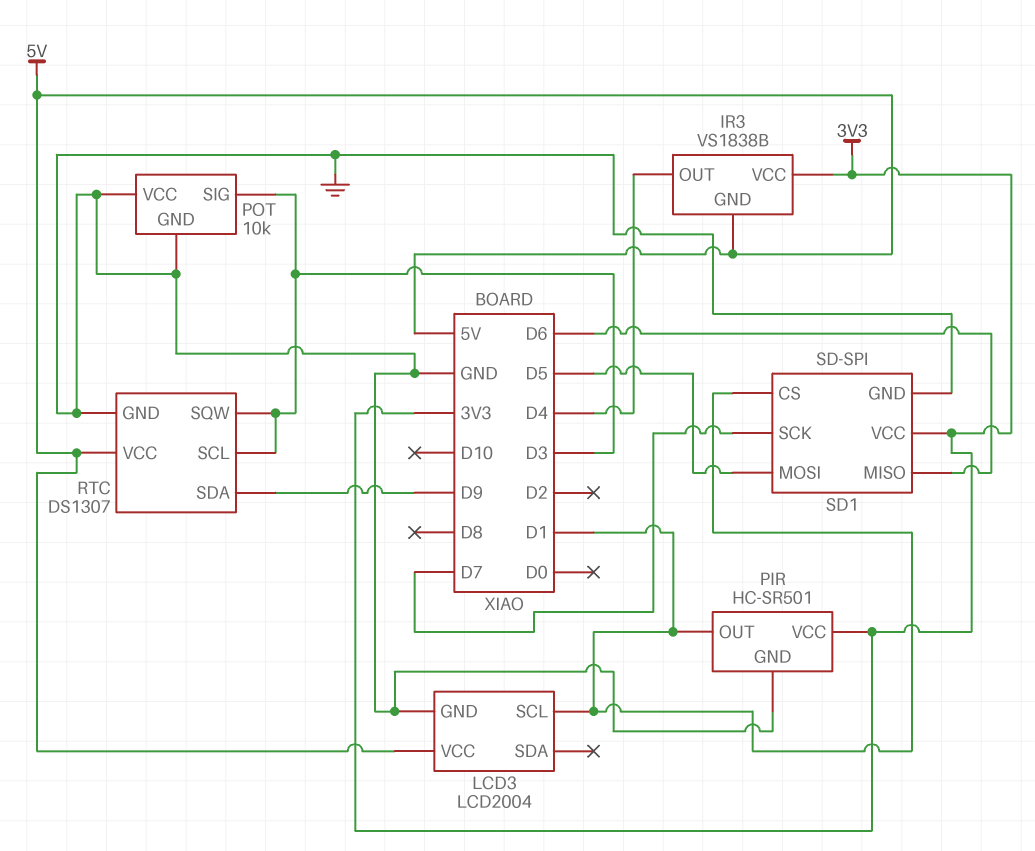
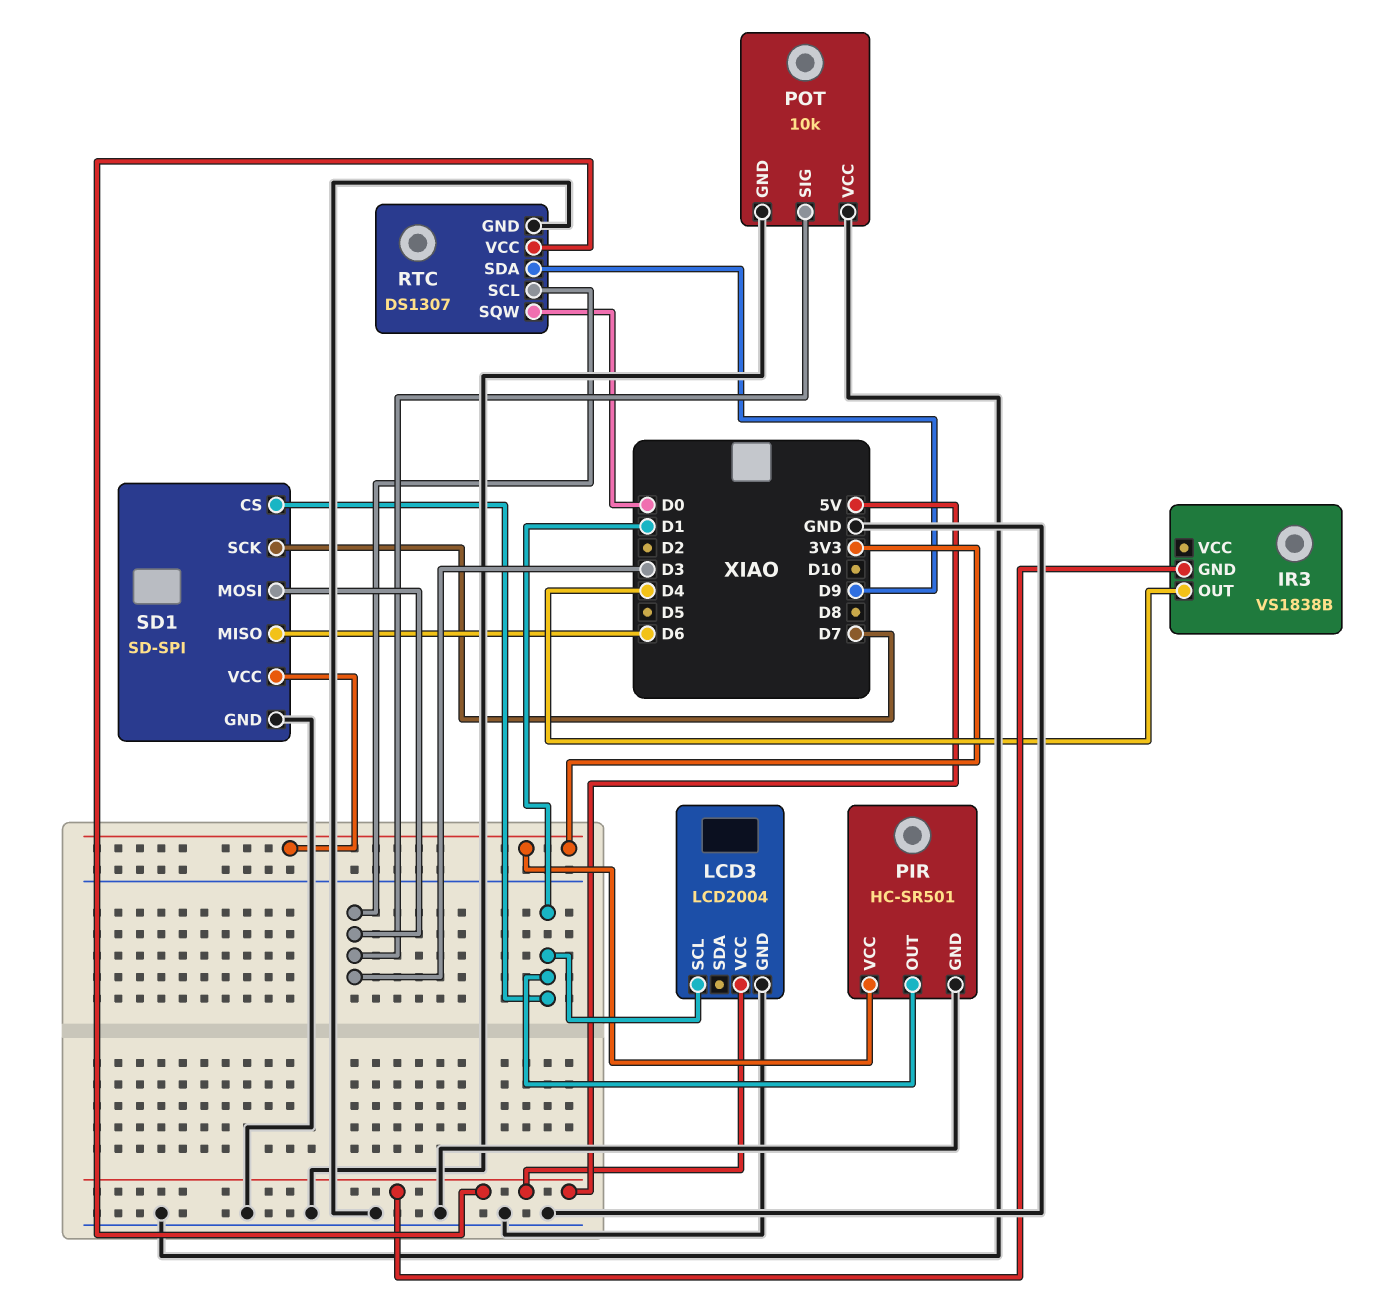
IR3 pin VCC: 3V3 -> none
RTC pin SQW: D3 -> D0
SD1 pin MOSI: D5 -> D3

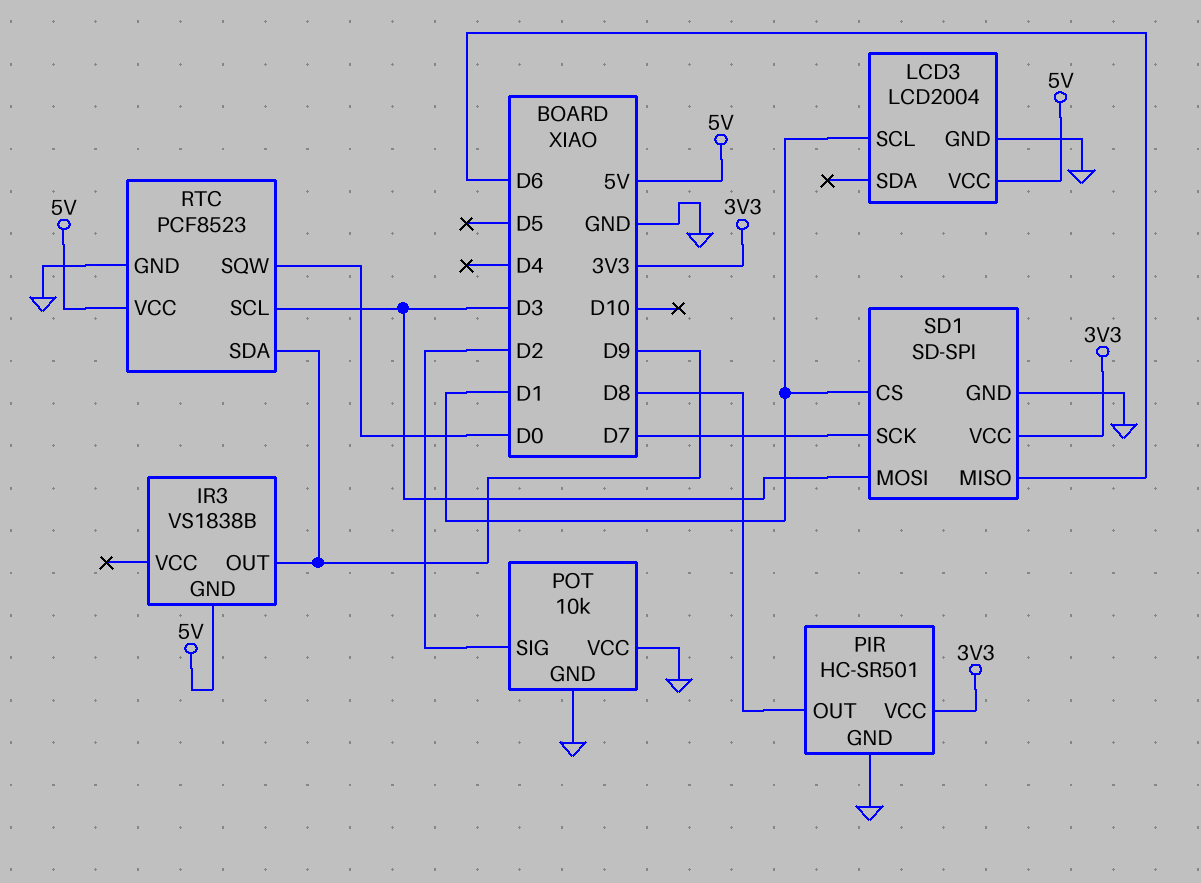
IR3 pin OUT: D4 -> D9
PIR pin OUT: D1 -> D8
POT pin SIG: D3 -> D2
RTC: DS1307 -> PCF8523

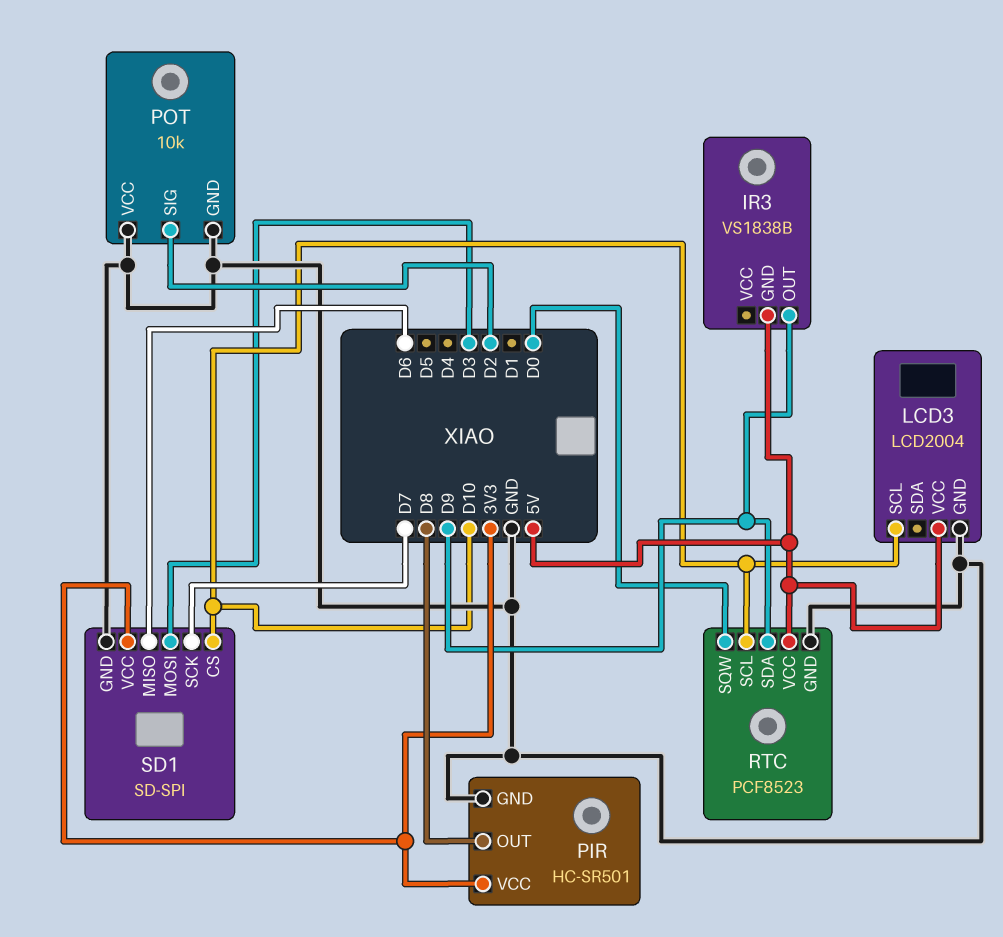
LCD3 pin SCL: D1 -> D10
RTC pin SCL: D3 -> D10
SD1 pin CS: D1 -> D10

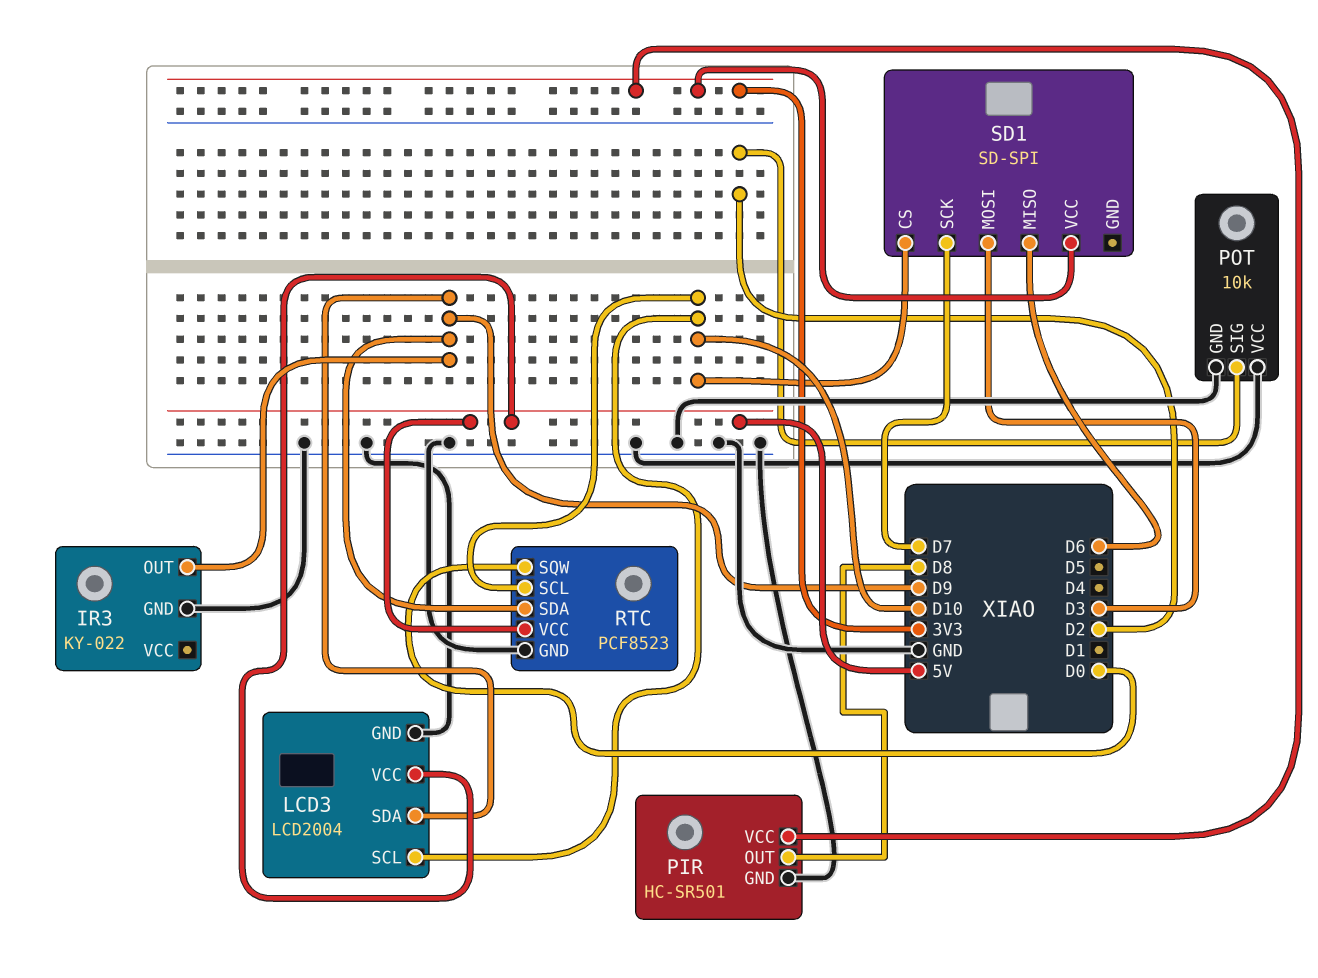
IR3: VS1838B -> KY-022
IR3 pin GND: 5V -> GND
LCD3 pin SDA: none -> D9
SD1 pin GND: GND -> none

